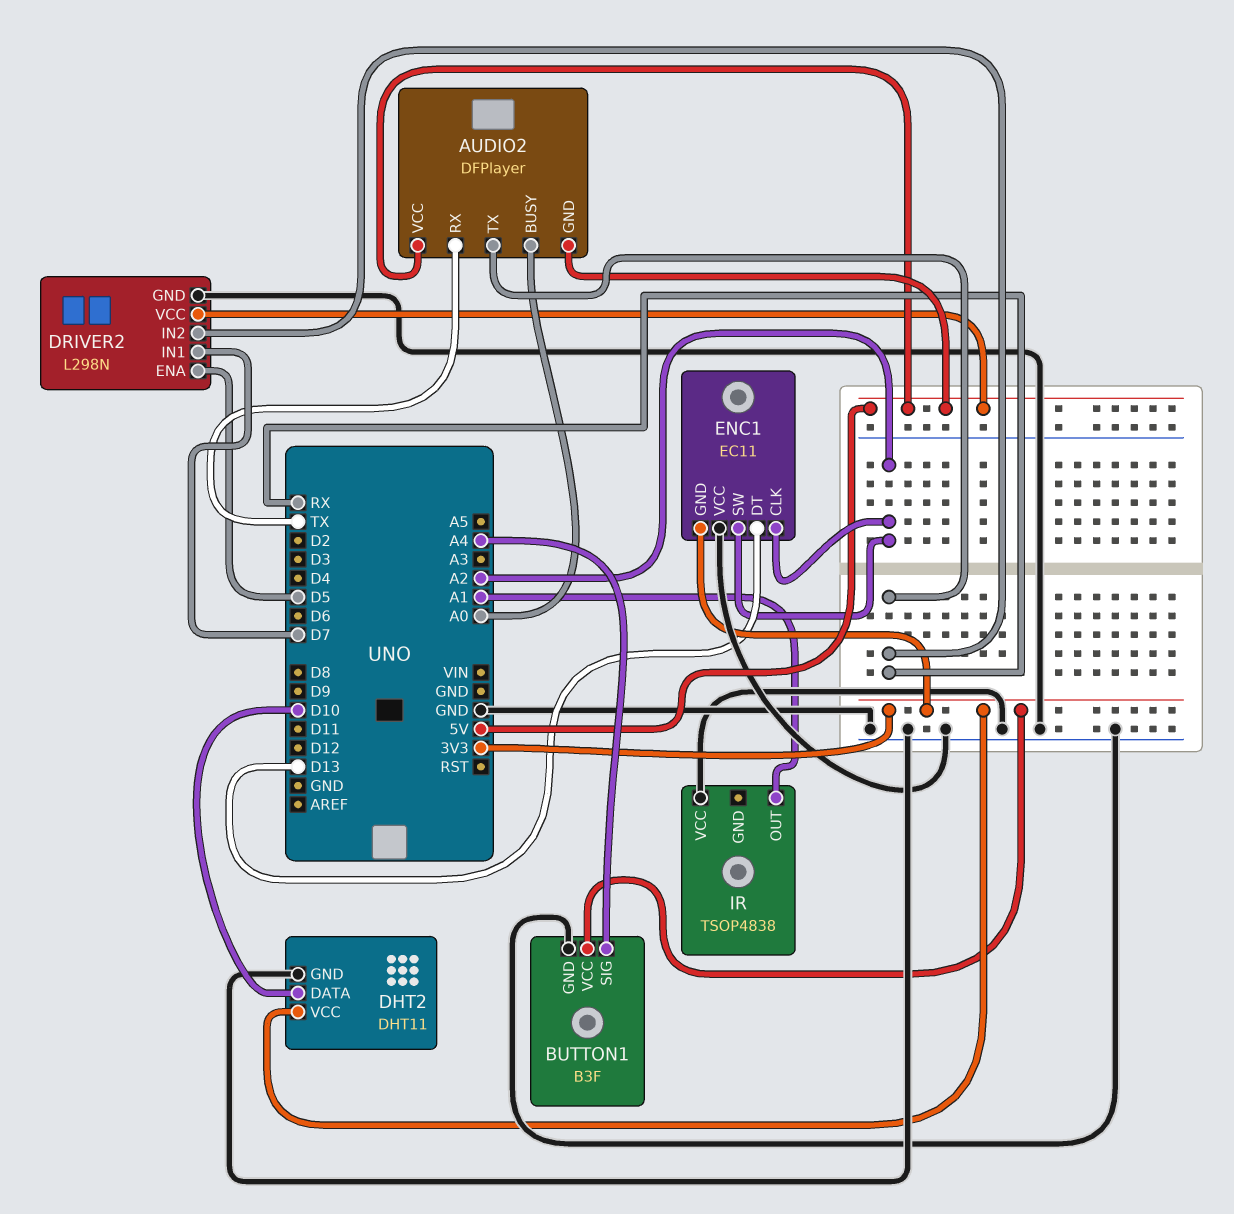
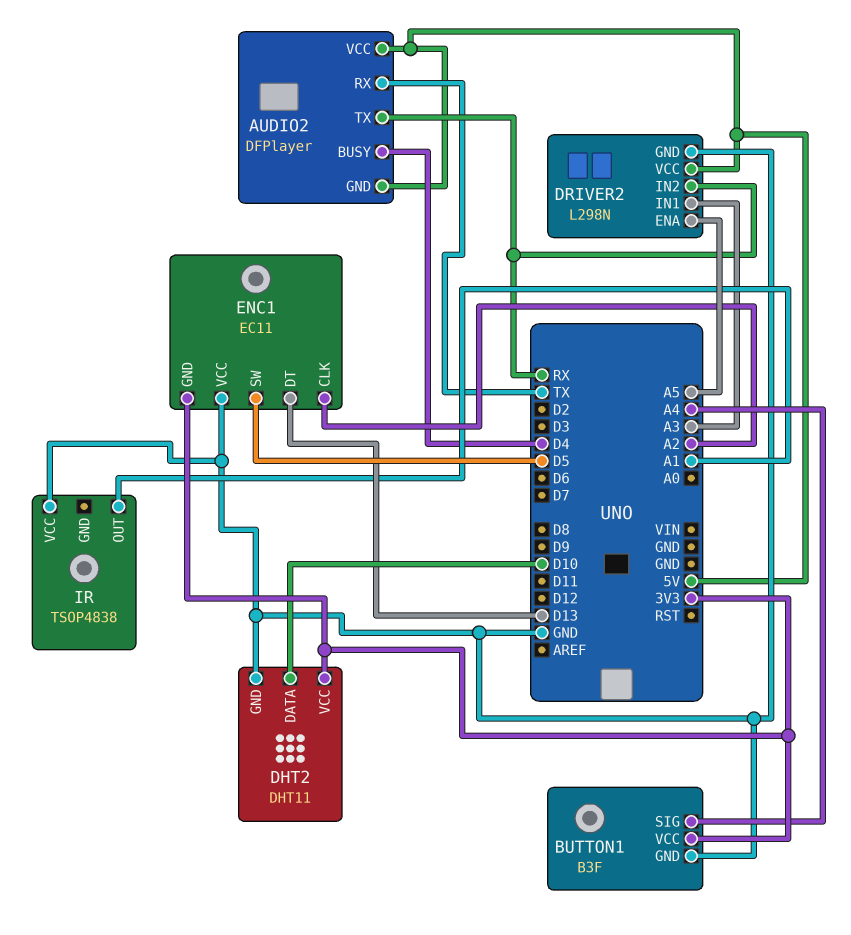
AUDIO2 pin BUSY: A0 -> D4
DRIVER2 pin ENA: D5 -> A5
DRIVER2 pin IN1: D7 -> A3
ENC1 pin SW: A2 -> D5

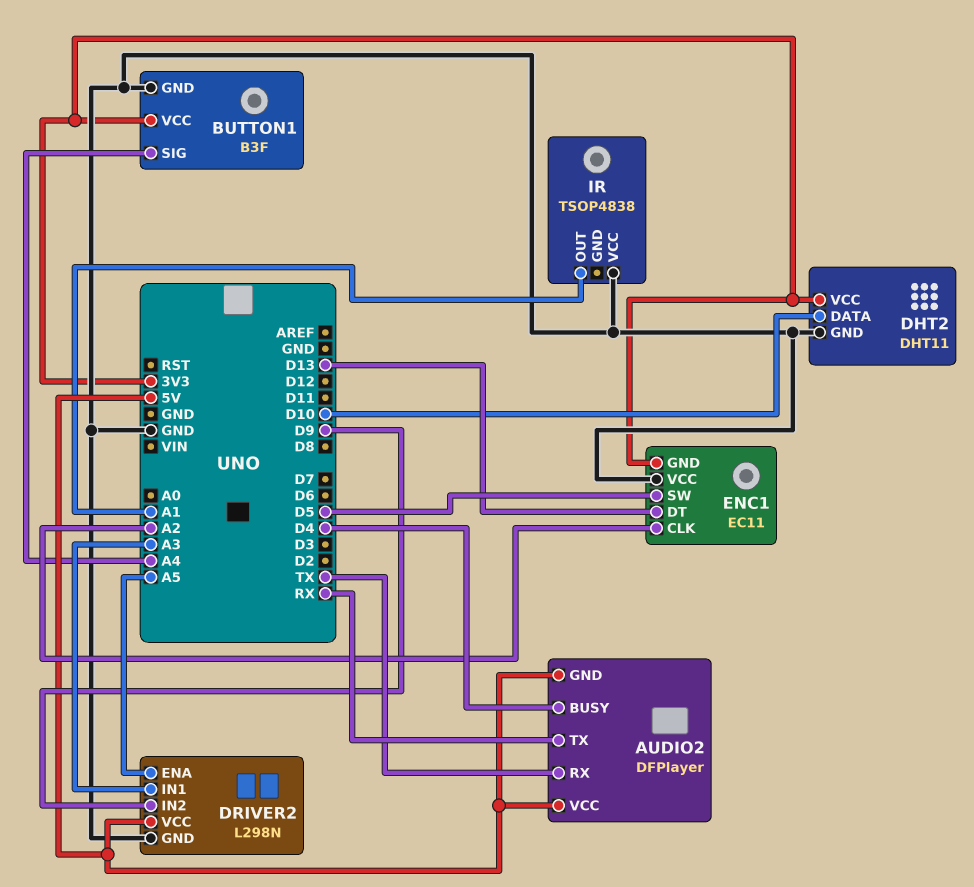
DRIVER2 pin IN2: RX -> D9

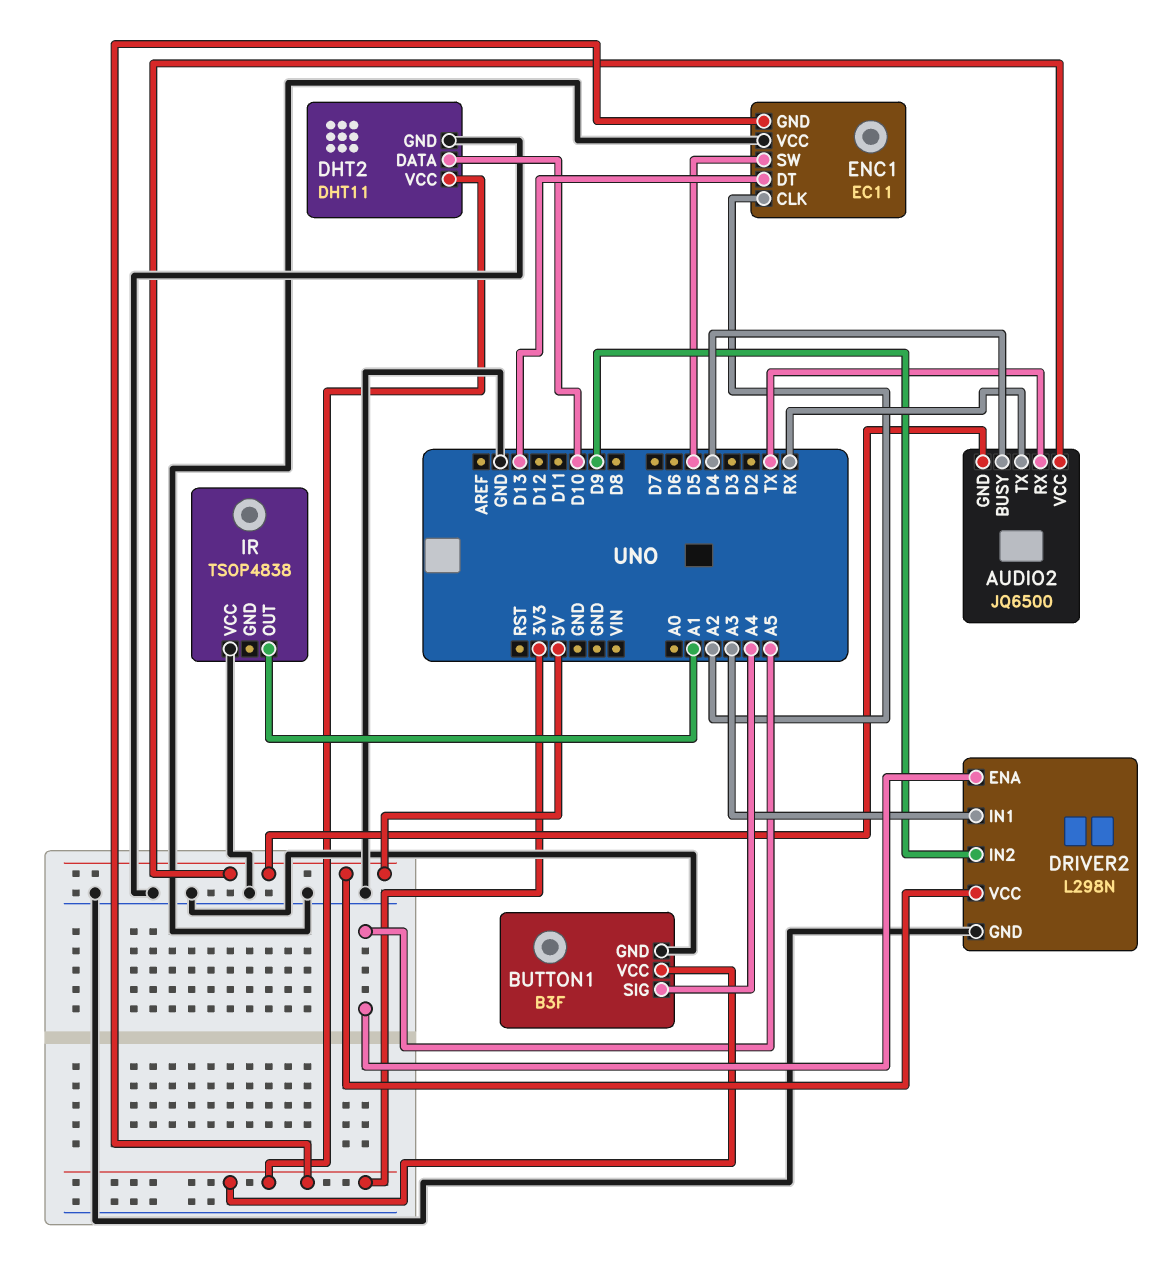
AUDIO2: DFPlayer -> JQ6500

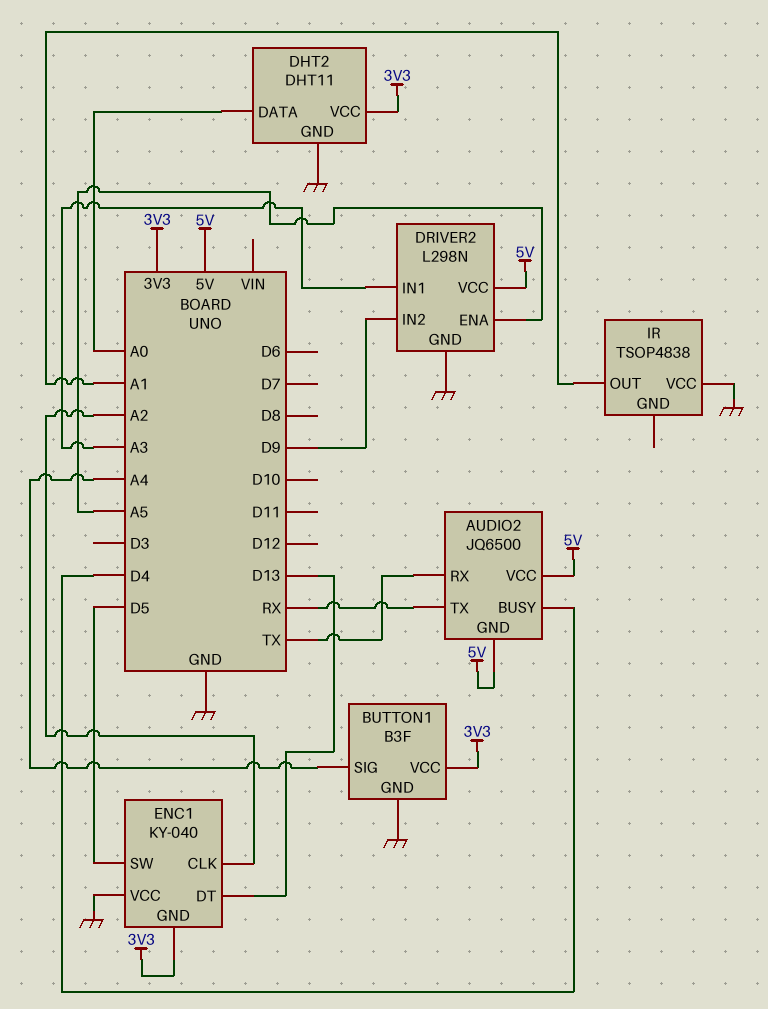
DHT2 pin DATA: D10 -> A0
ENC1: EC11 -> KY-040

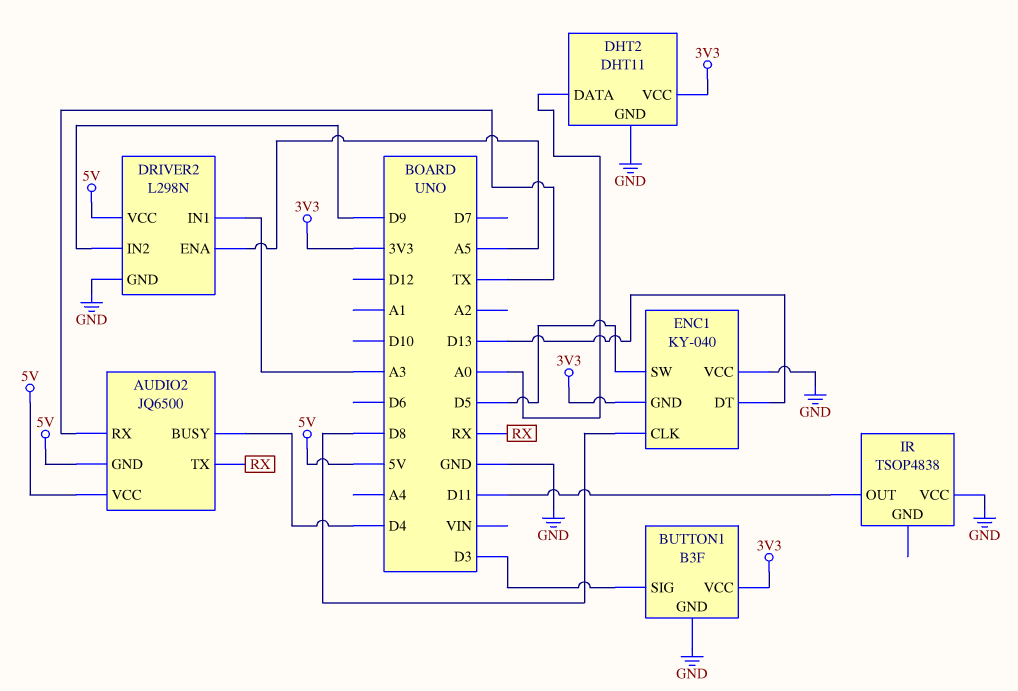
BUTTON1 pin SIG: A4 -> D3
ENC1 pin CLK: A2 -> D8
IR pin OUT: A1 -> D11

